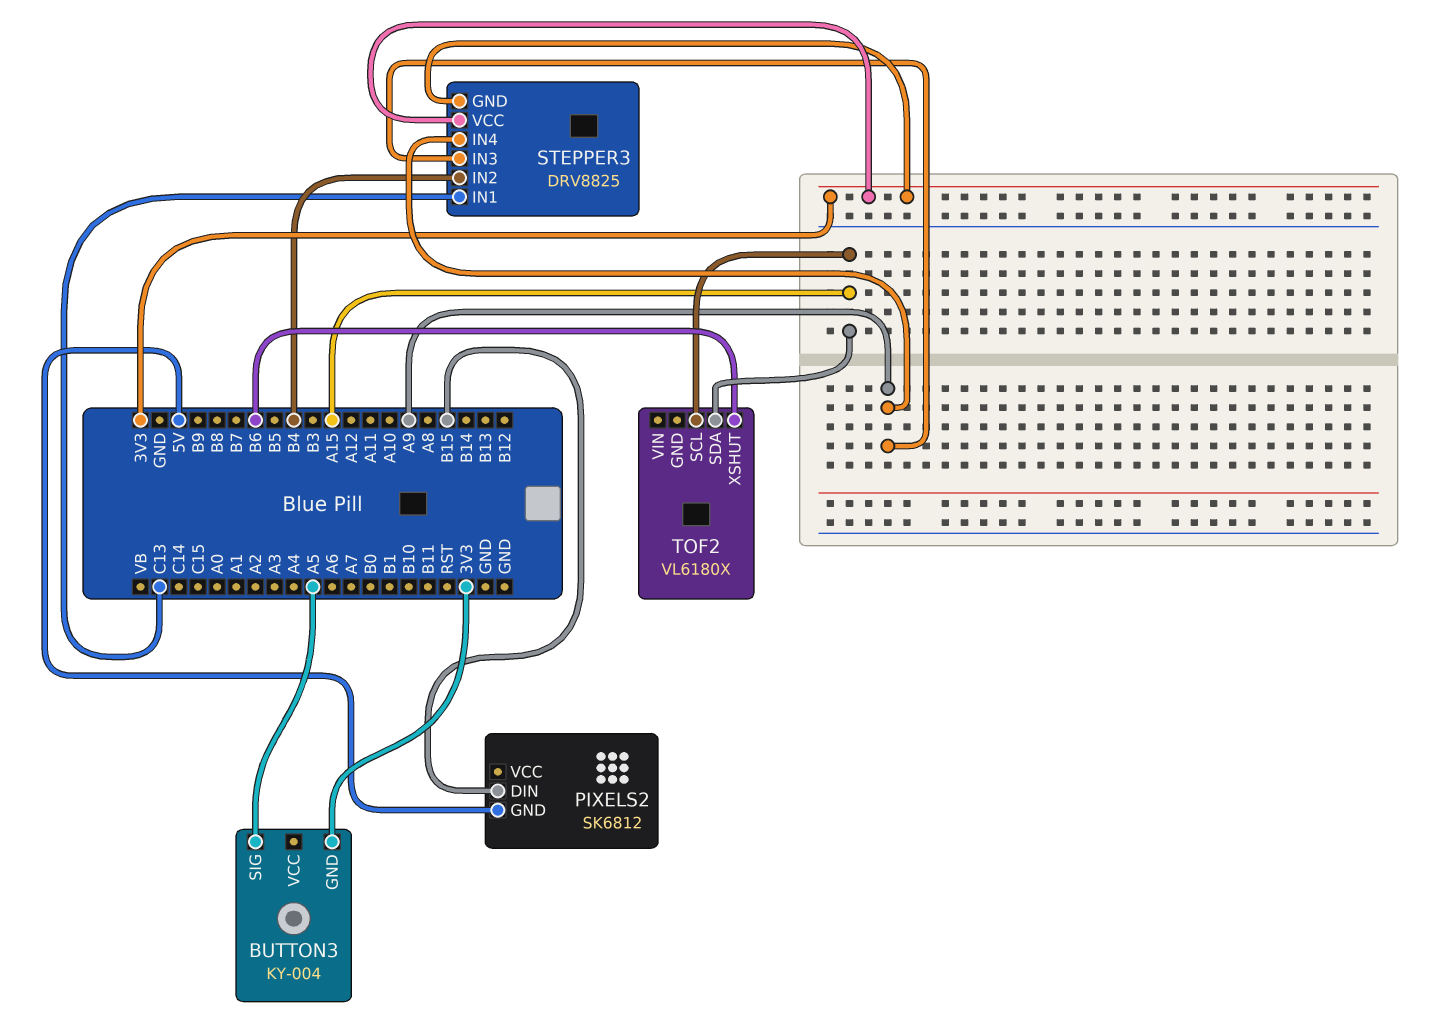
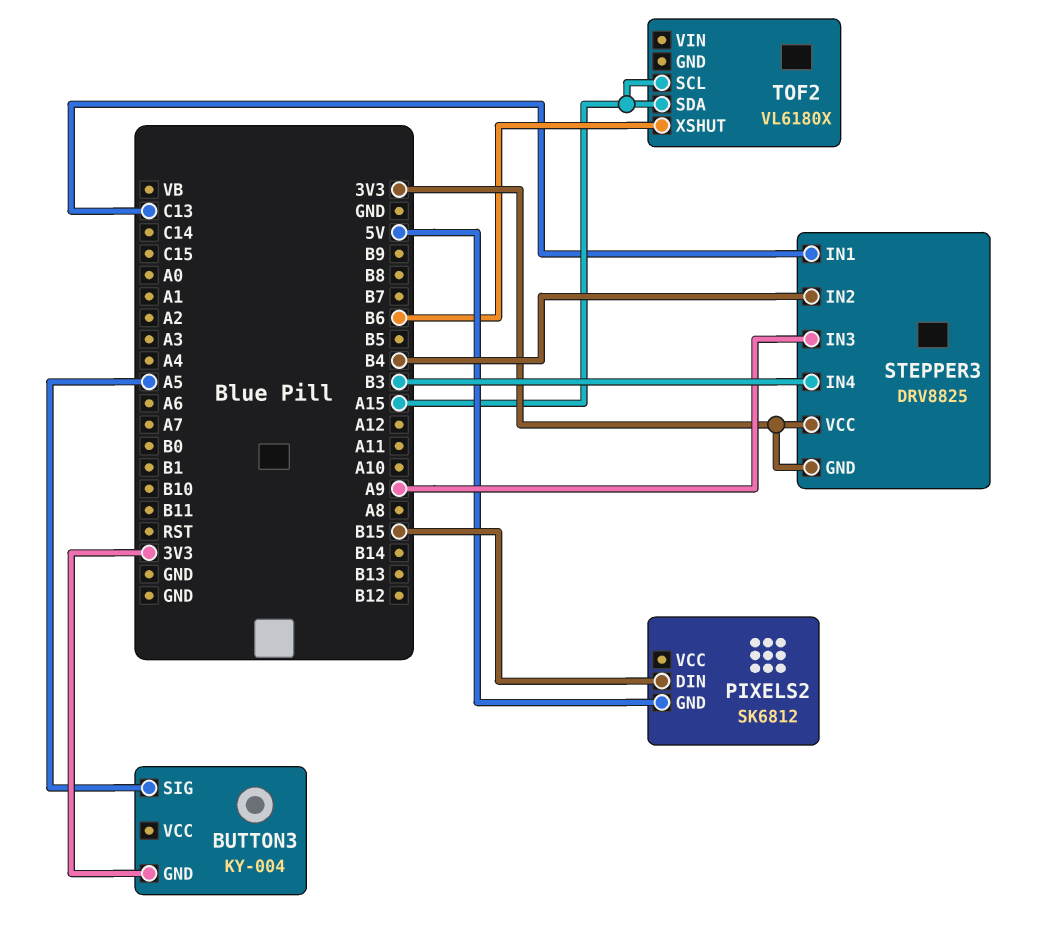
STEPPER3 pin IN4: A9 -> B3

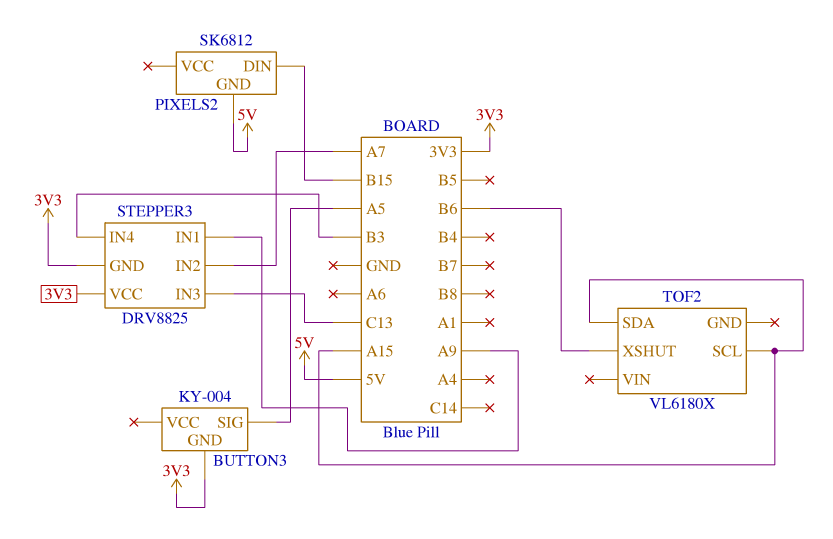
STEPPER3 pin IN1: C13 -> A9
STEPPER3 pin IN2: B4 -> A7
STEPPER3 pin IN3: A9 -> C13

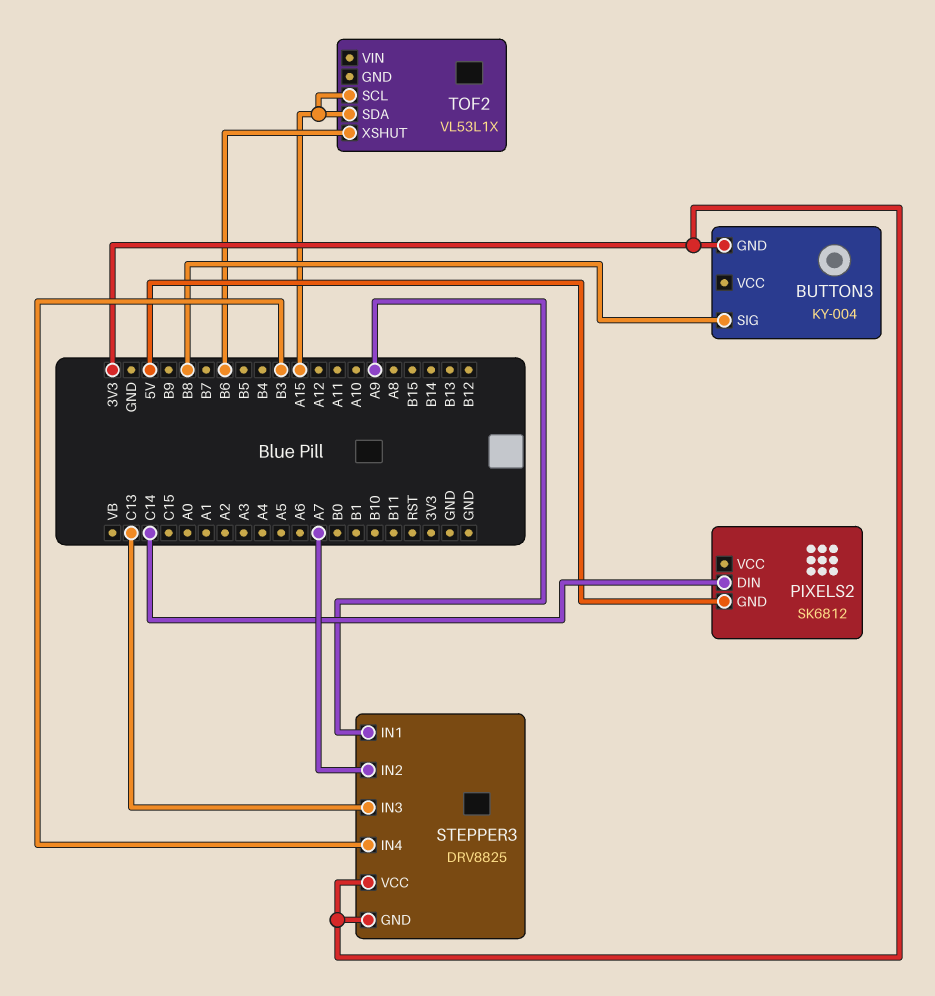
BUTTON3 pin SIG: A5 -> B8
PIXELS2 pin DIN: B15 -> C14
TOF2: VL6180X -> VL53L1X

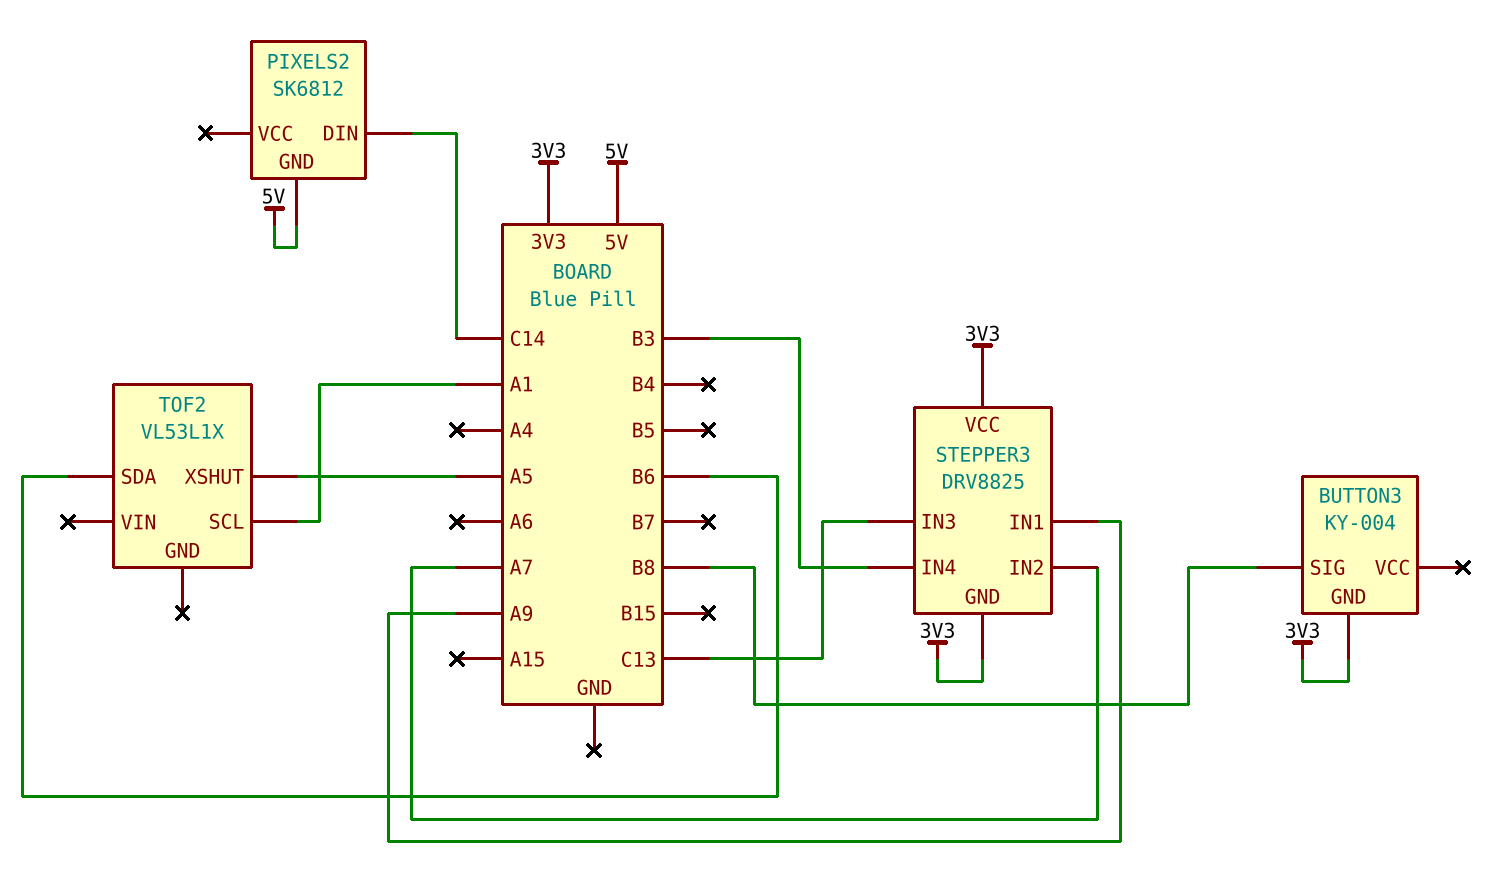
TOF2 pin SCL: A15 -> A1
TOF2 pin SDA: A15 -> B6
TOF2 pin XSHUT: B6 -> A5

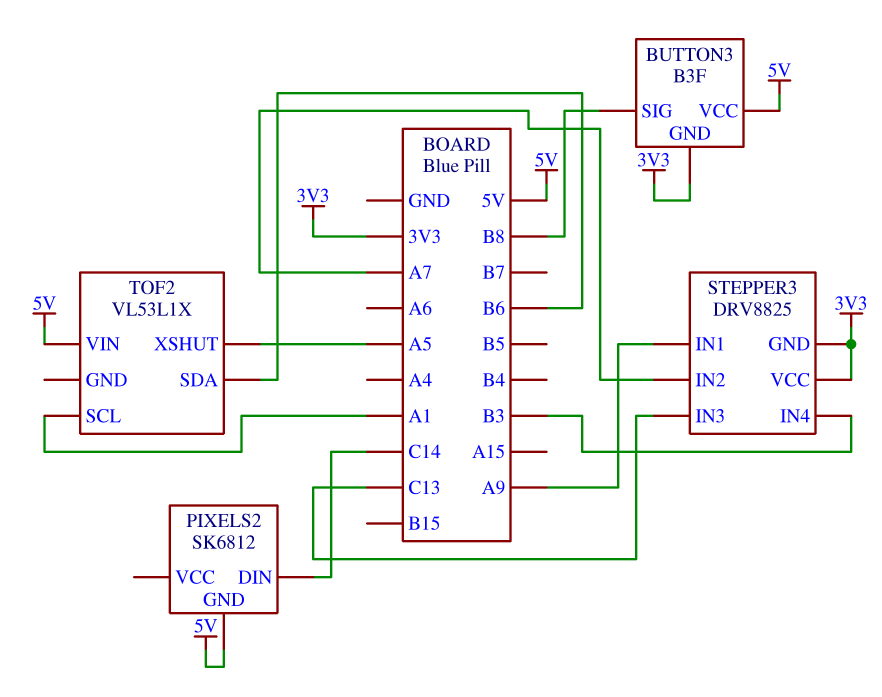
BUTTON3: KY-004 -> B3F
BUTTON3 pin VCC: none -> 5V
TOF2 pin VIN: none -> 5V

